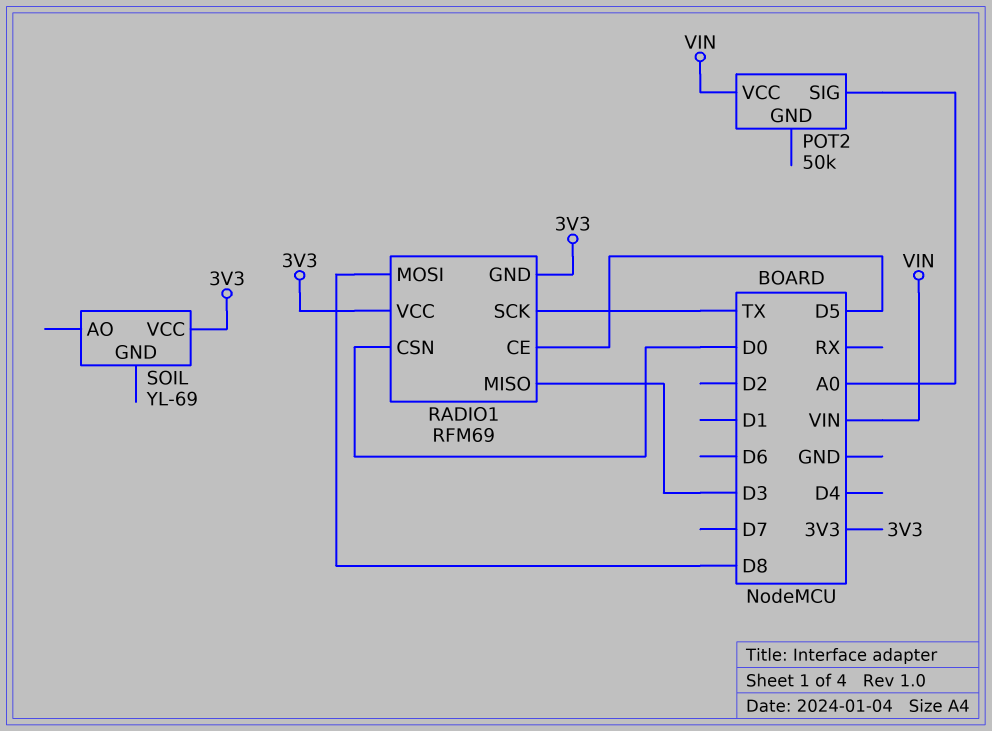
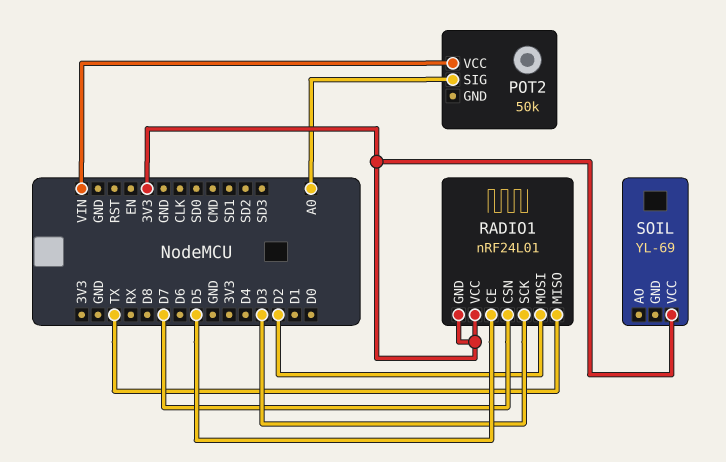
RADIO1: RFM69 -> nRF24L01
RADIO1 pin CSN: D0 -> D7
RADIO1 pin MISO: D3 -> TX
RADIO1 pin MOSI: D8 -> D2
RADIO1 pin SCK: TX -> D3

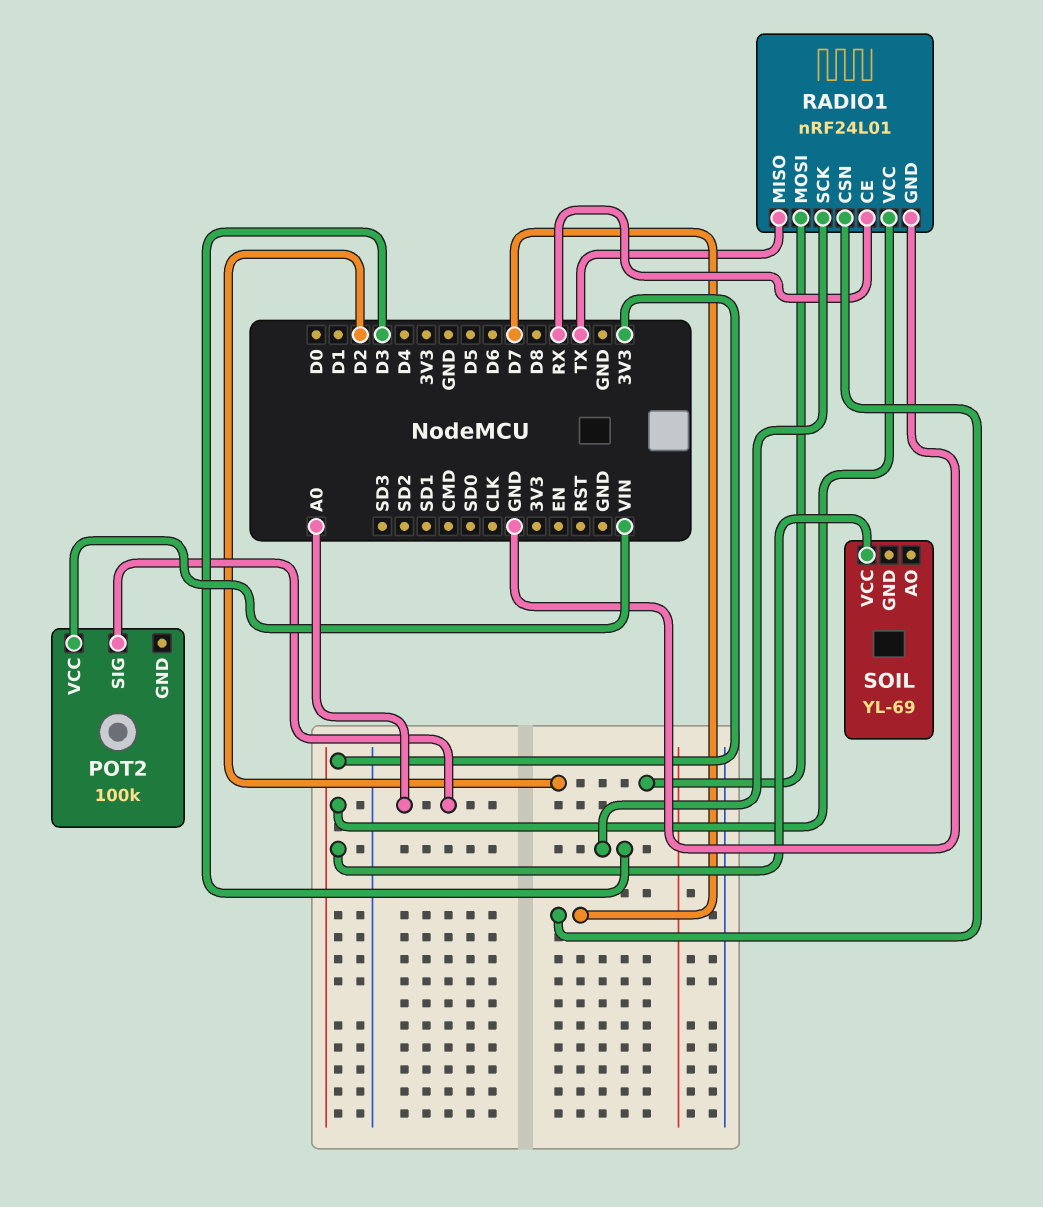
POT2: 50k -> 100k
RADIO1 pin CE: D5 -> RX
RADIO1 pin GND: 3V3 -> GND

